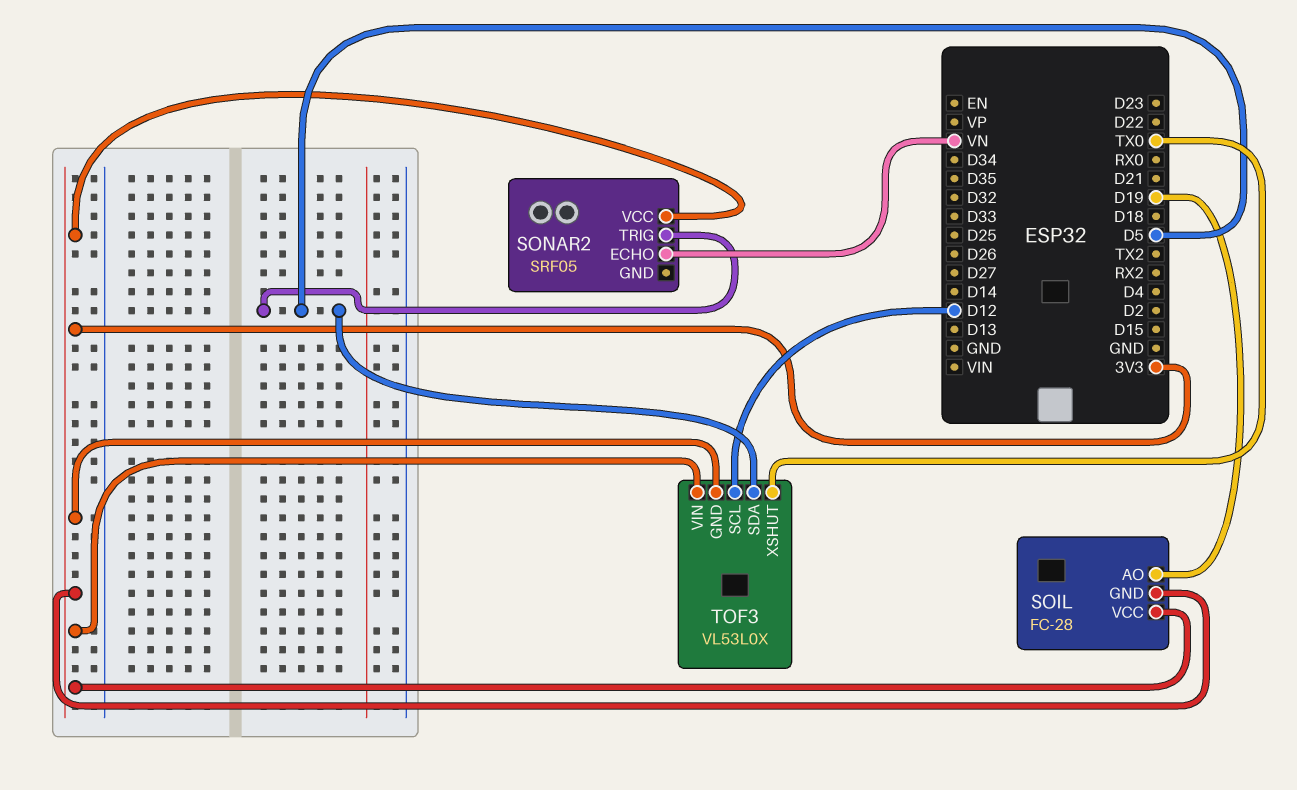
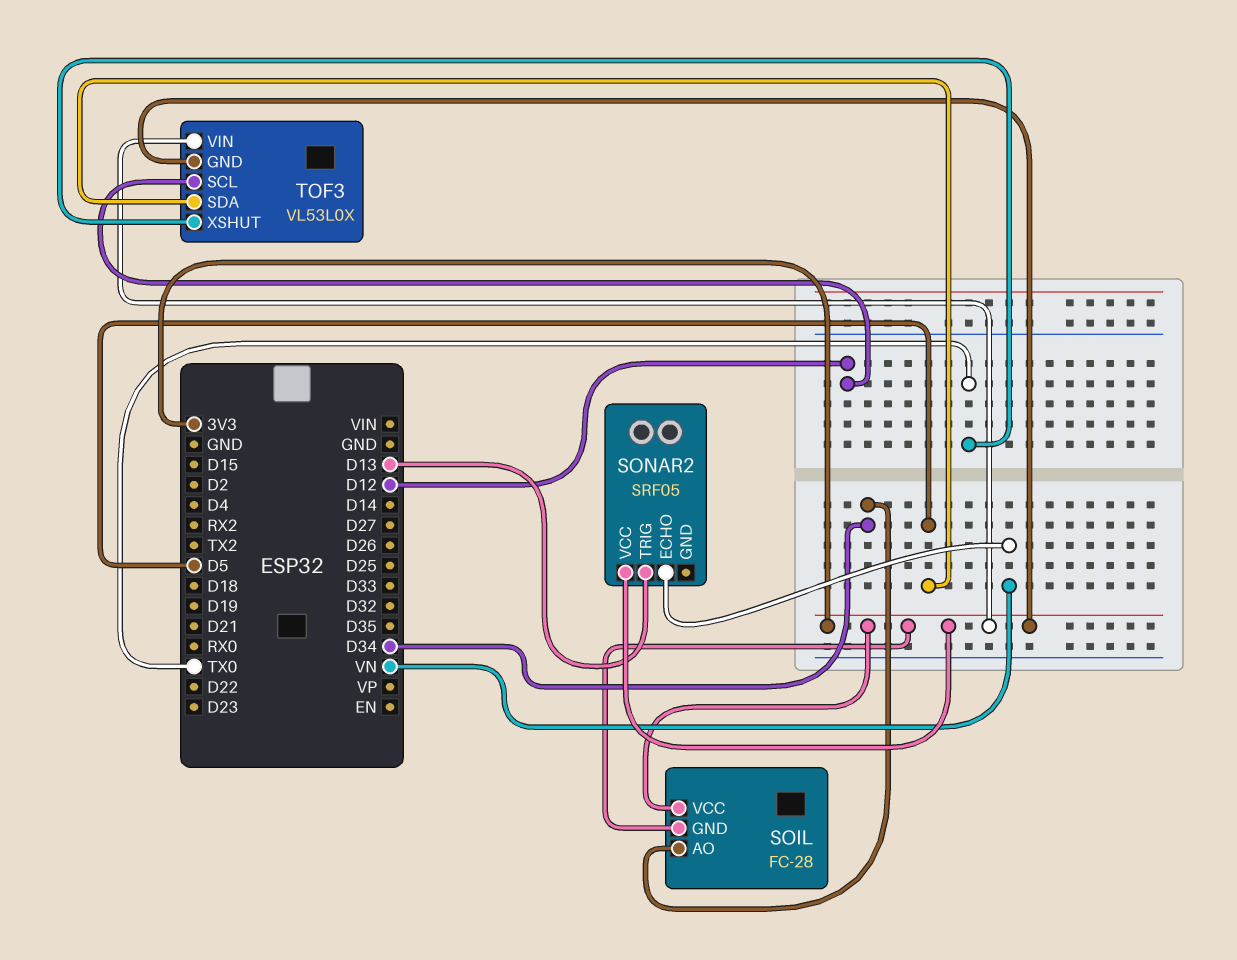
SOIL pin AO: D19 -> D34
SONAR2 pin TRIG: D5 -> D13

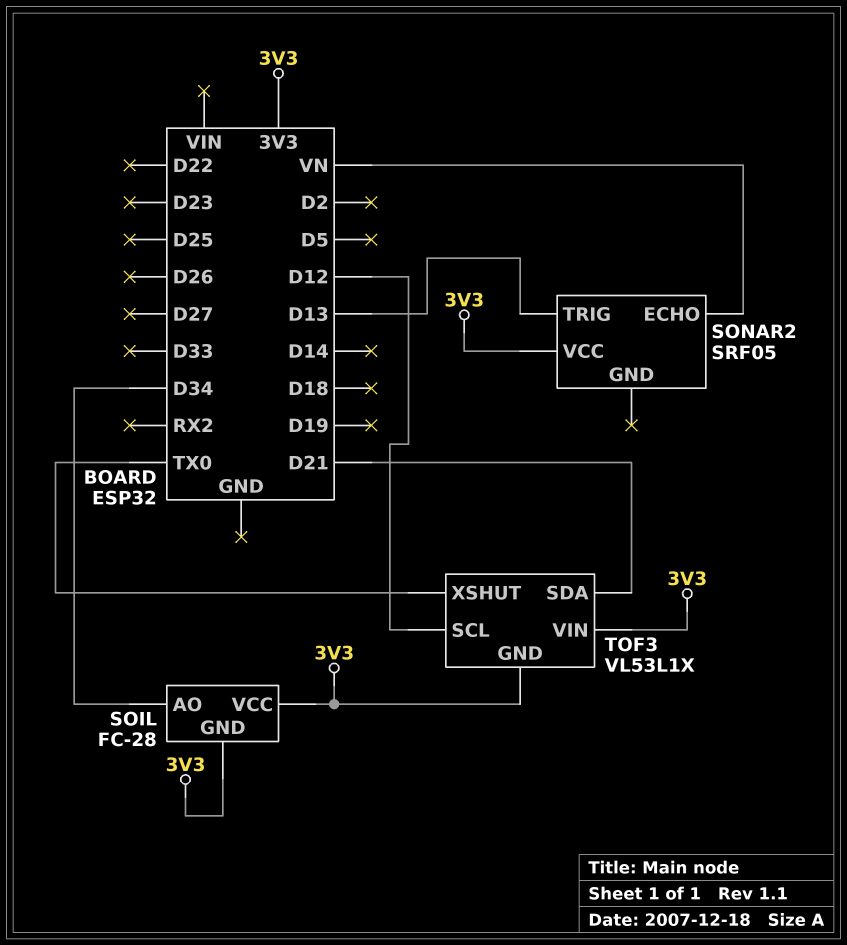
TOF3: VL53L0X -> VL53L1X
TOF3 pin SDA: D5 -> D21

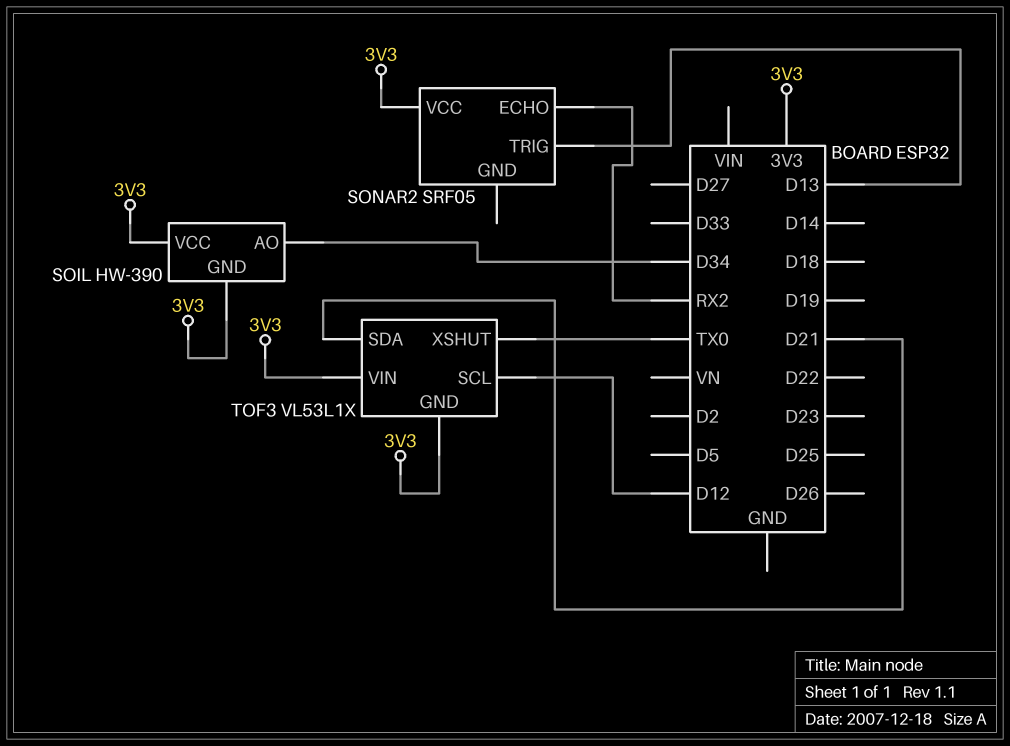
SOIL: FC-28 -> HW-390
SONAR2 pin ECHO: VN -> RX2

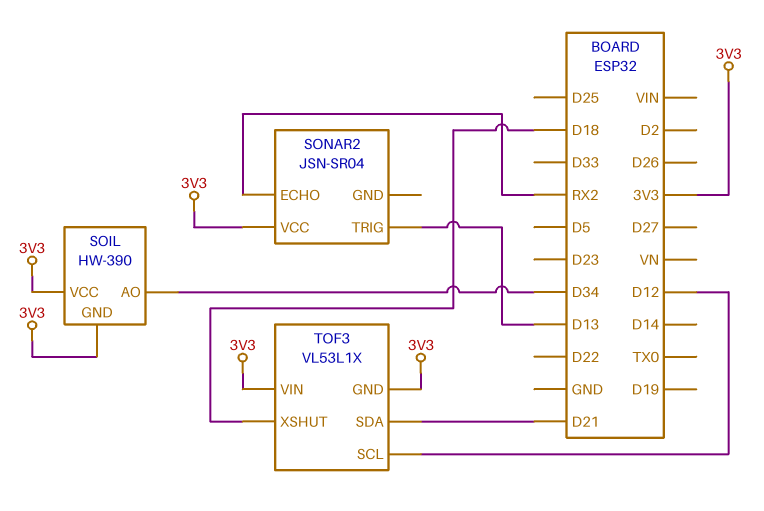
SONAR2: SRF05 -> JSN-SR04
TOF3 pin XSHUT: TX0 -> D18

